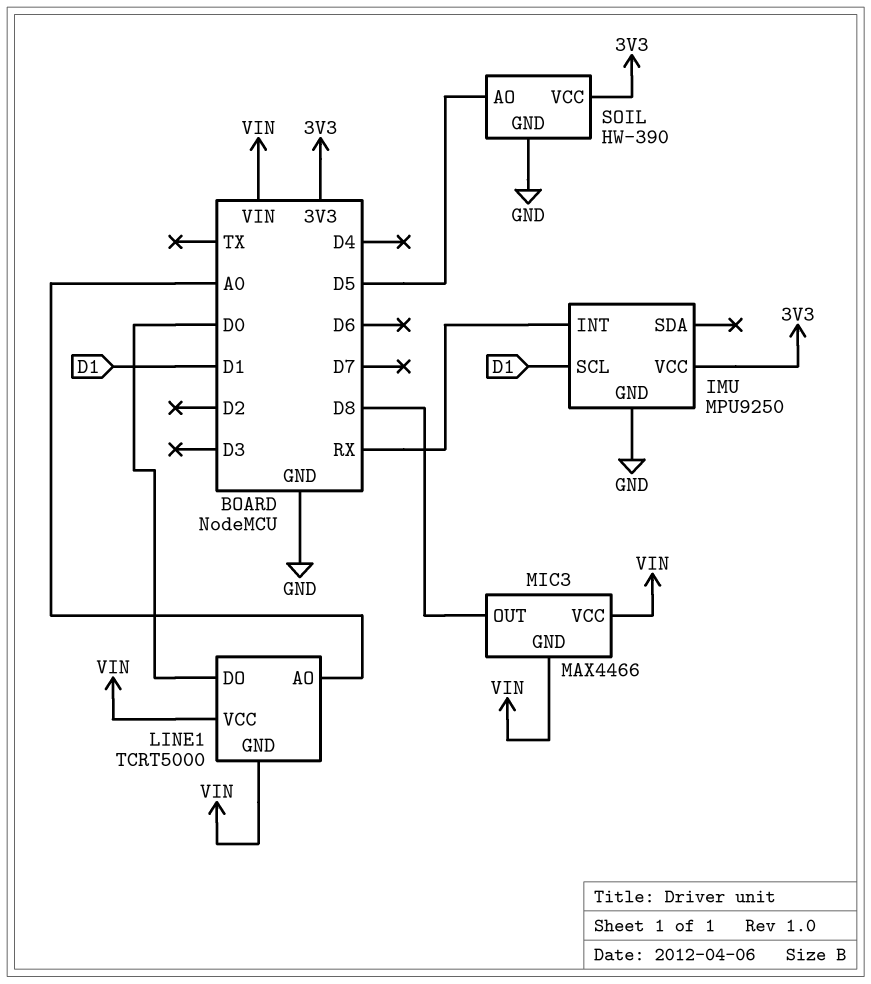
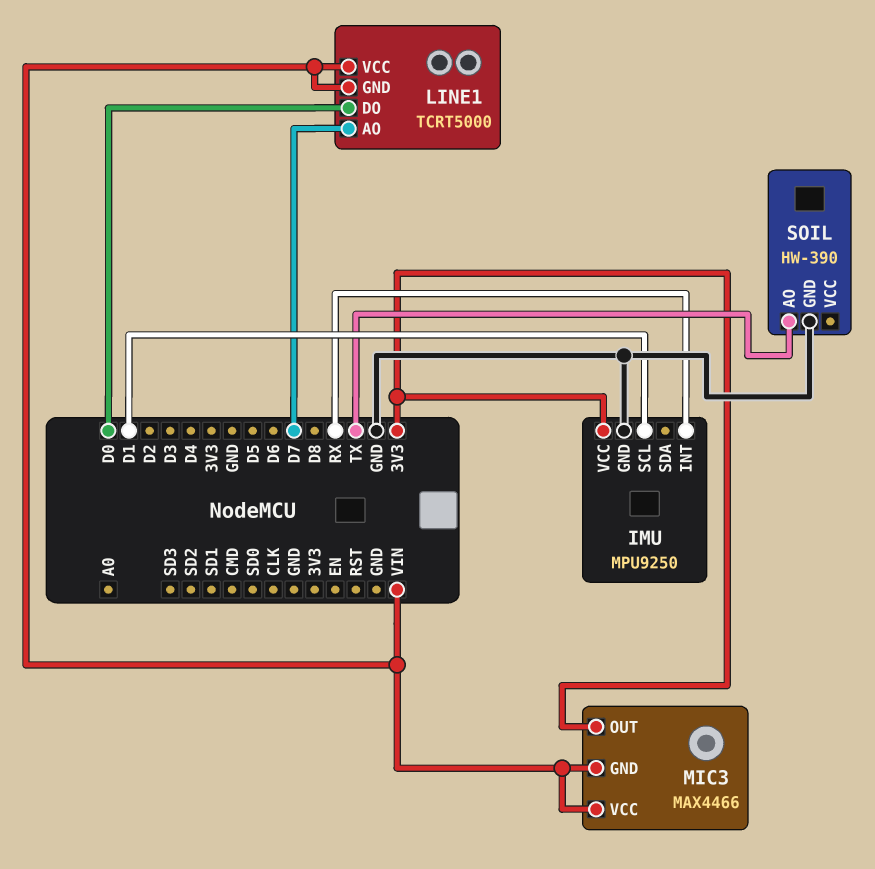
LINE1 pin AO: A0 -> D7
MIC3 pin OUT: D8 -> 3V3
SOIL pin AO: D5 -> TX
SOIL pin VCC: 3V3 -> none

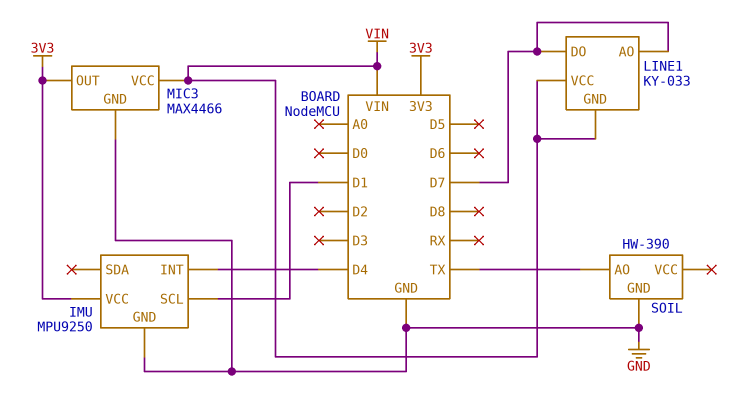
IMU pin INT: RX -> D4
LINE1: TCRT5000 -> KY-033
LINE1 pin DO: D0 -> D7
MIC3 pin GND: VIN -> GND

